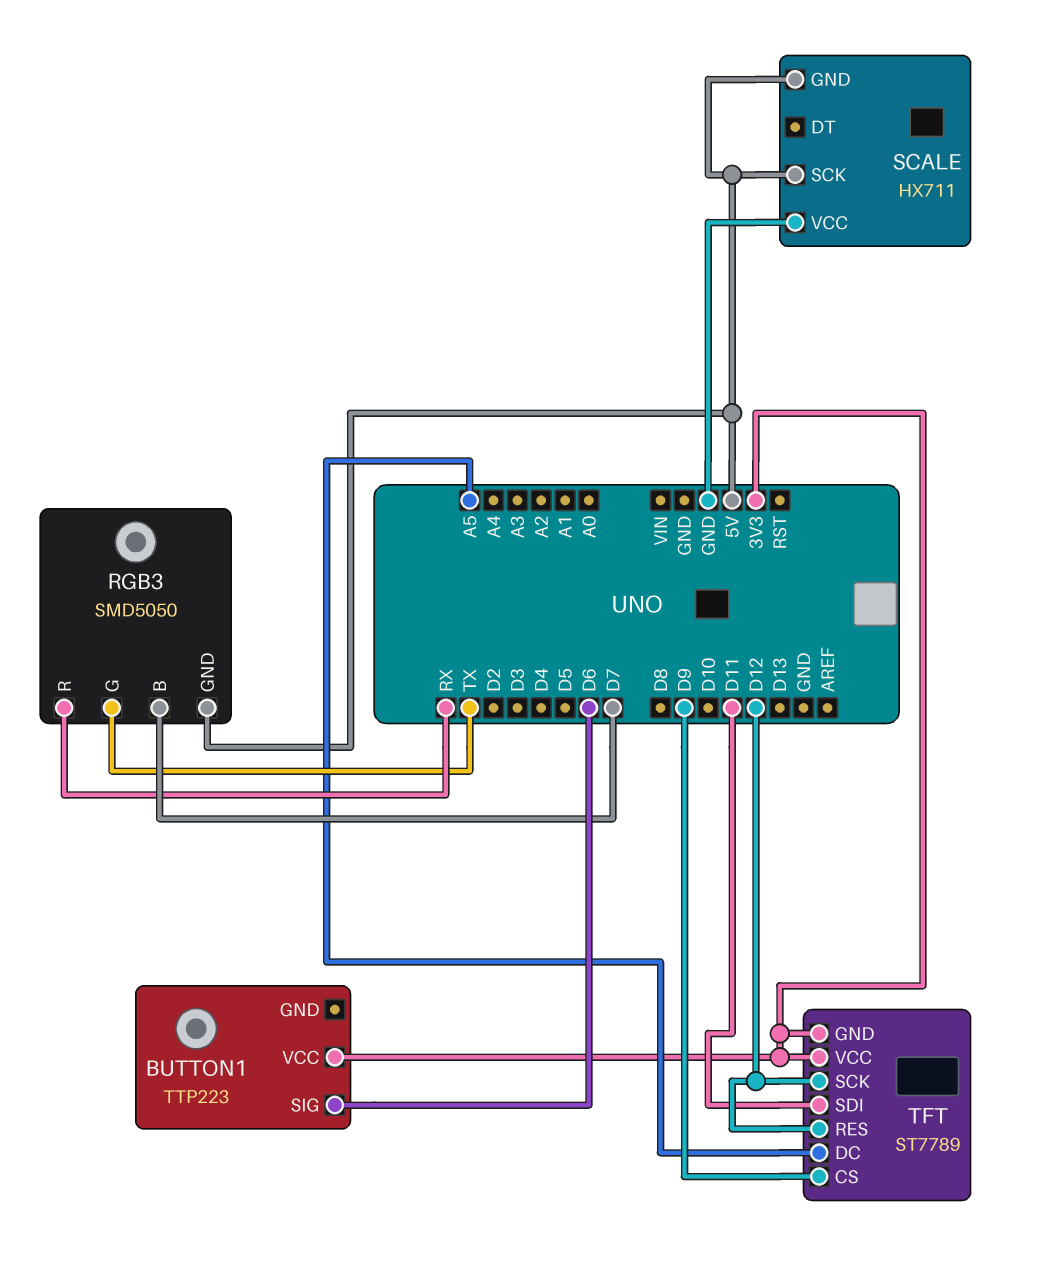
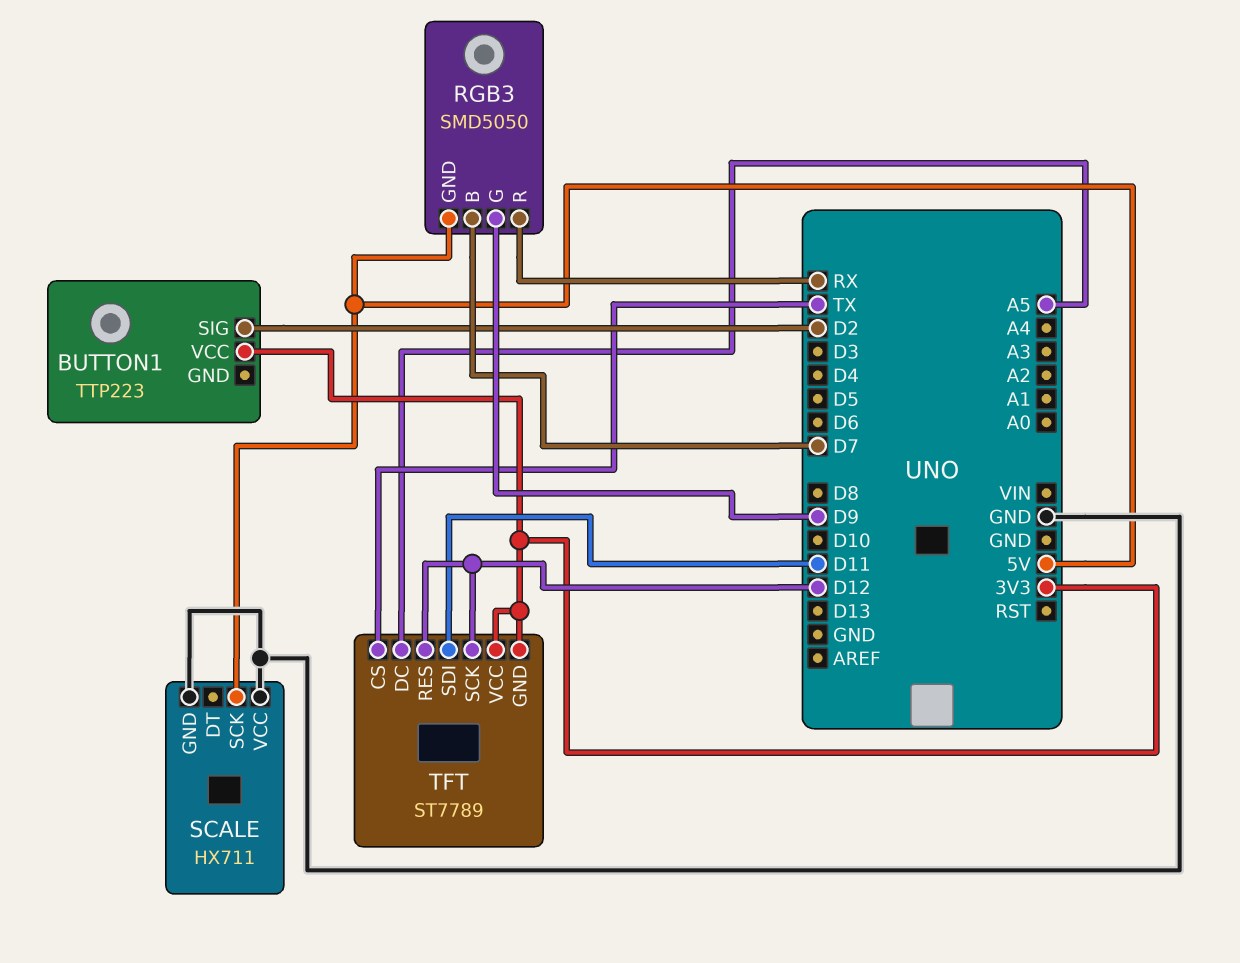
BUTTON1 pin SIG: D6 -> D2
RGB3 pin G: TX -> D9
SCALE pin GND: 5V -> GND
TFT pin CS: D9 -> TX

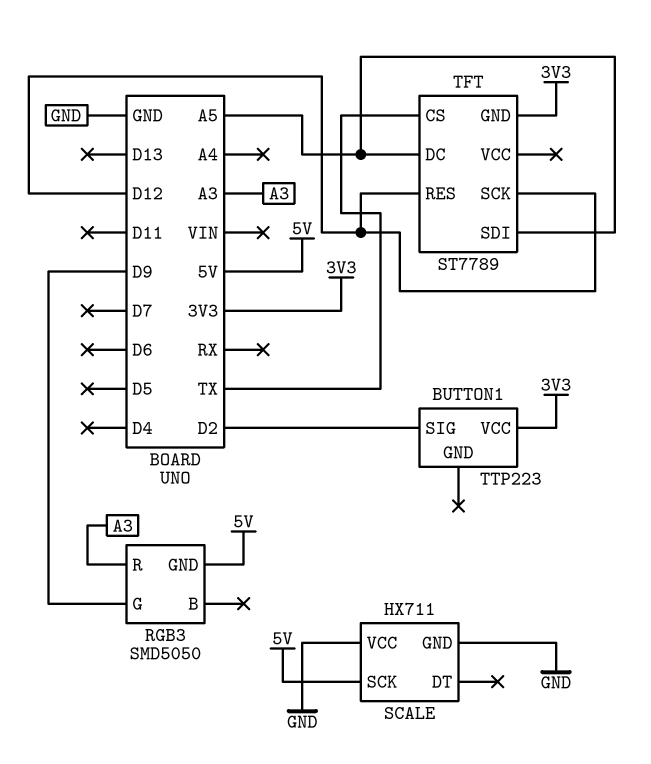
RGB3 pin B: D7 -> none
RGB3 pin R: RX -> A3
TFT pin SDI: D11 -> A5
TFT pin VCC: 3V3 -> none

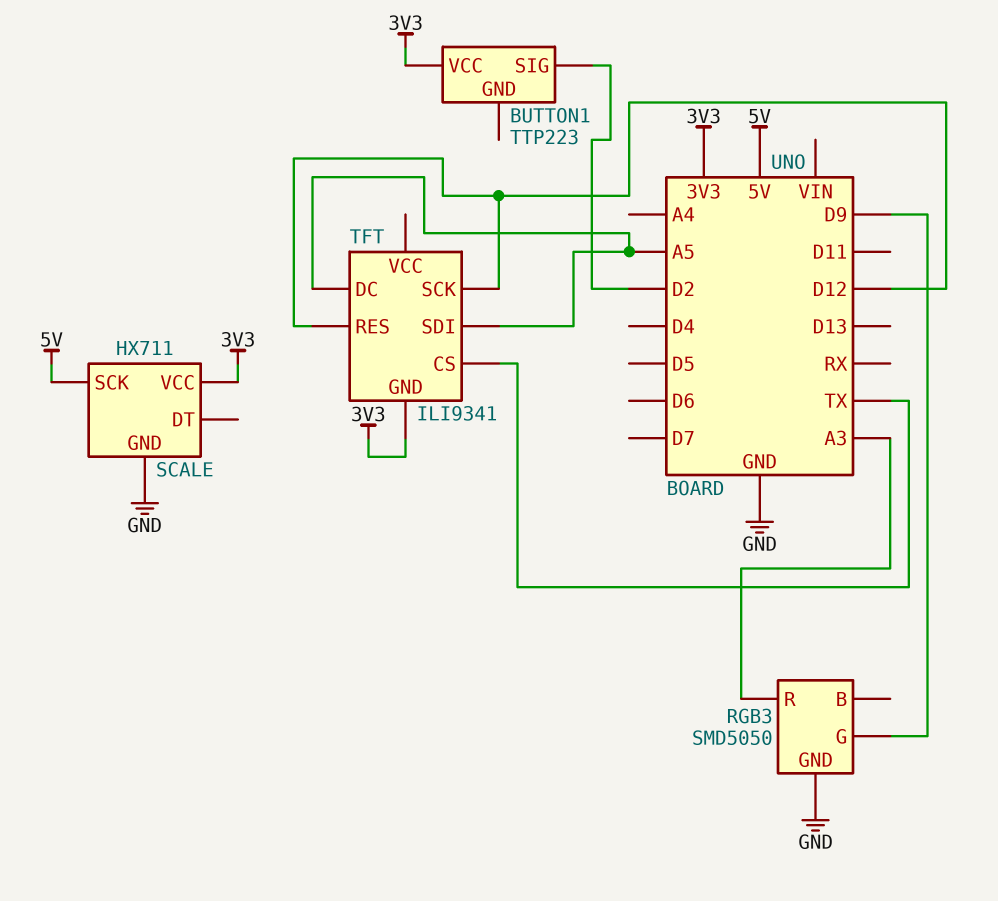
RGB3 pin GND: 5V -> GND
SCALE pin VCC: GND -> 3V3
TFT: ST7789 -> ILI9341

